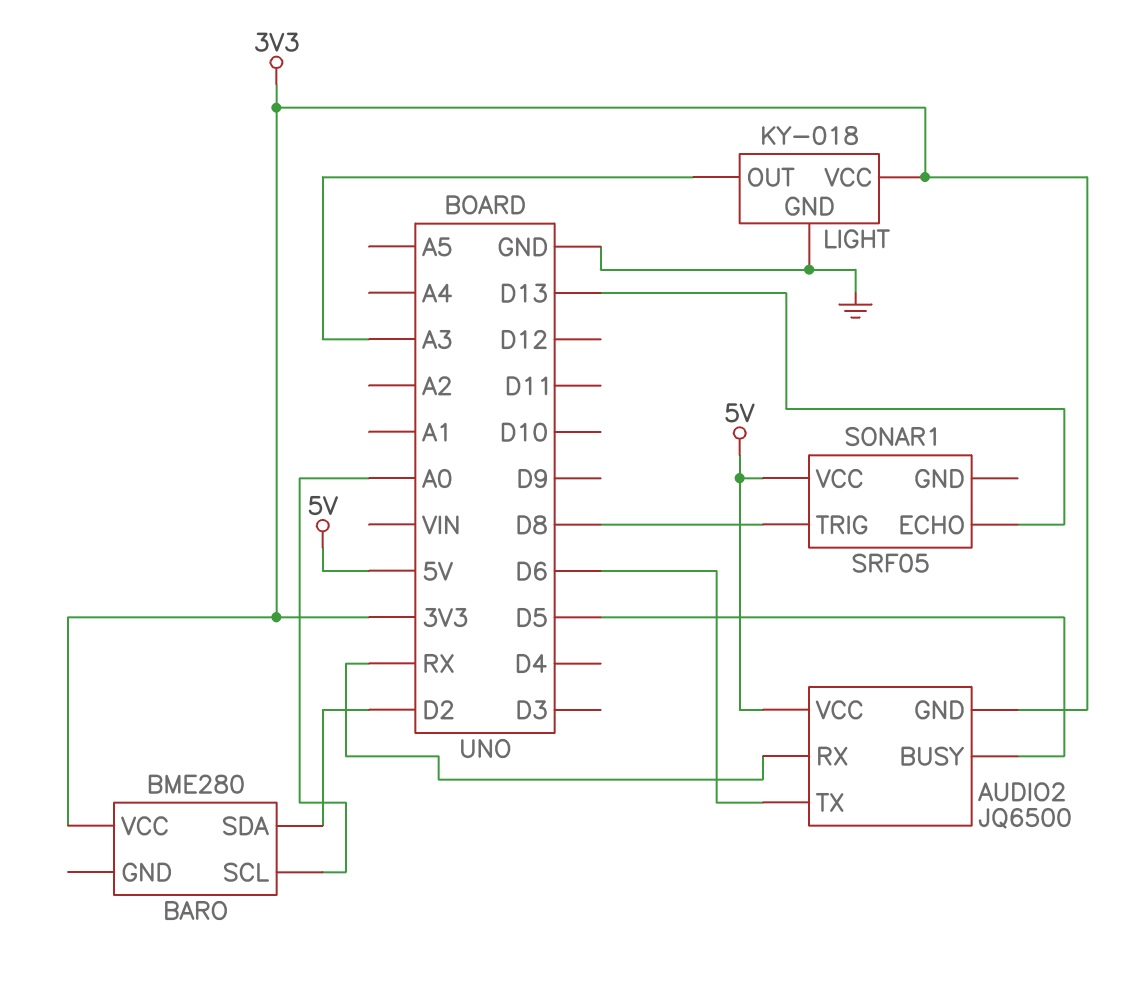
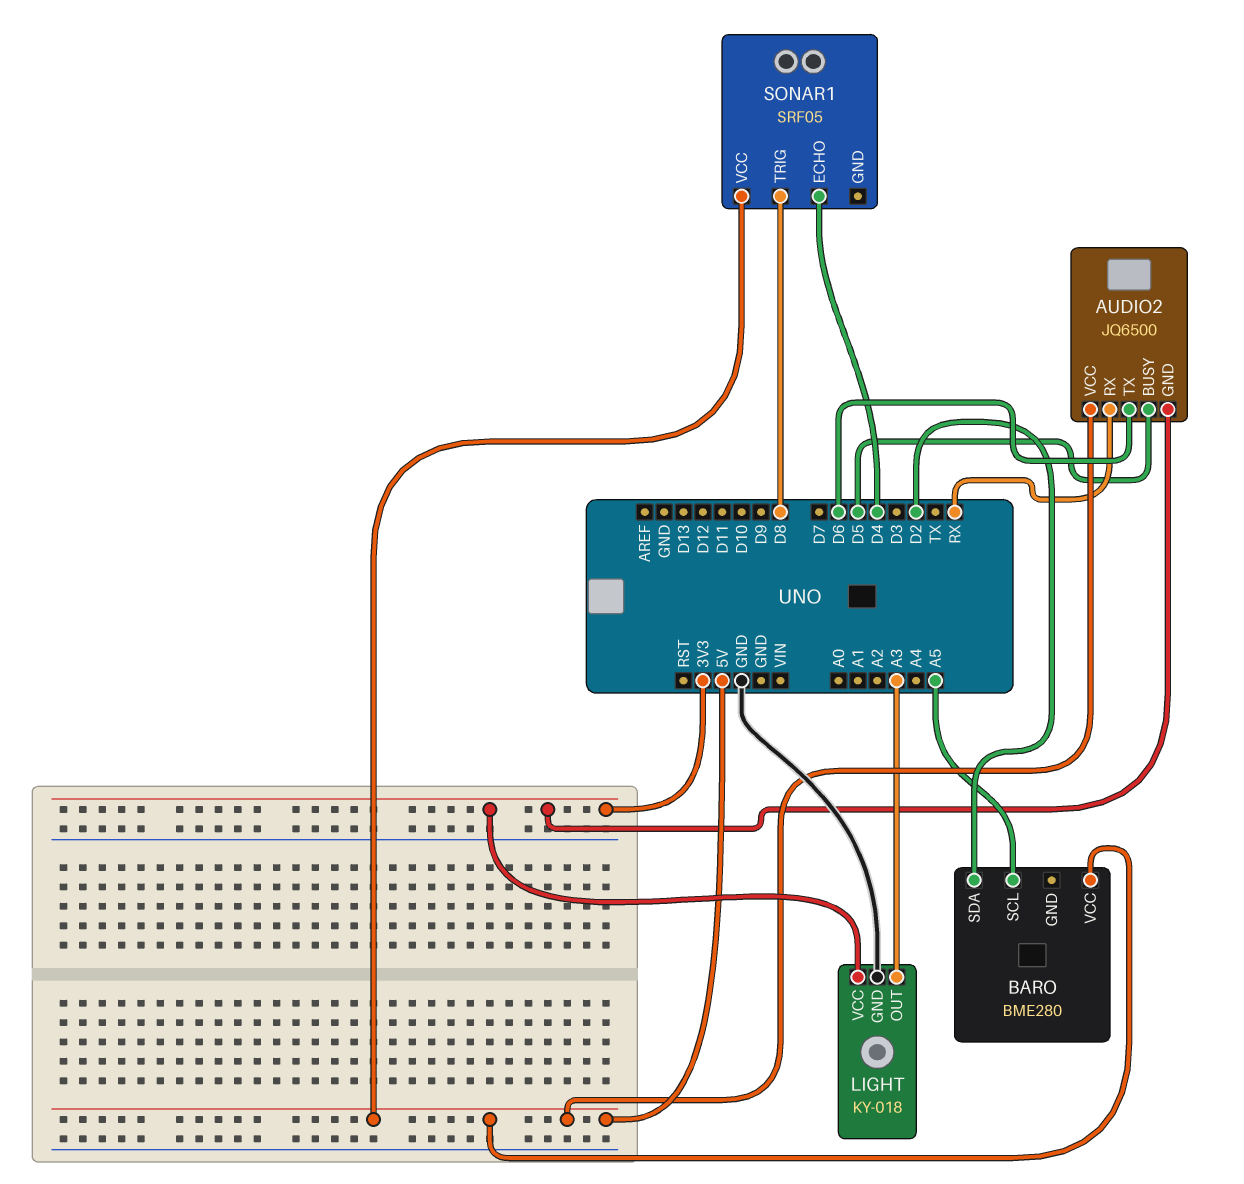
BARO pin SCL: A0 -> A5
BARO pin VCC: 3V3 -> 5V
SONAR1 pin ECHO: D13 -> D4

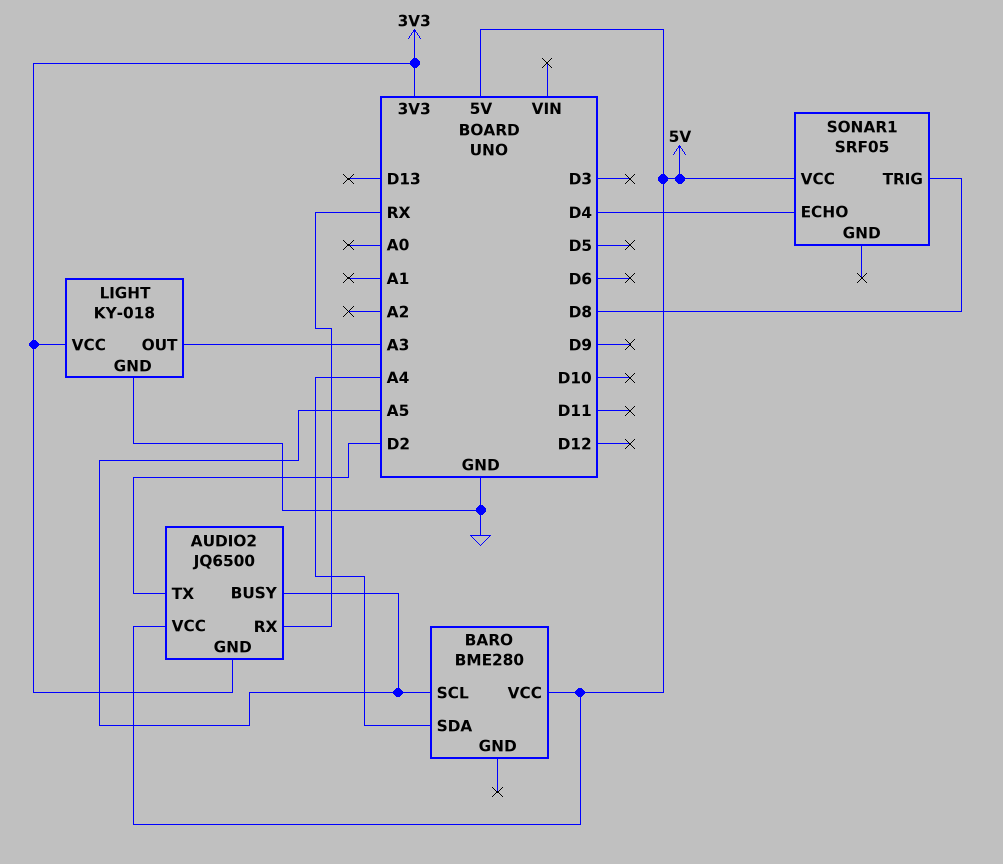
AUDIO2 pin BUSY: D5 -> A5
AUDIO2 pin TX: D6 -> D2
BARO pin SDA: D2 -> A4

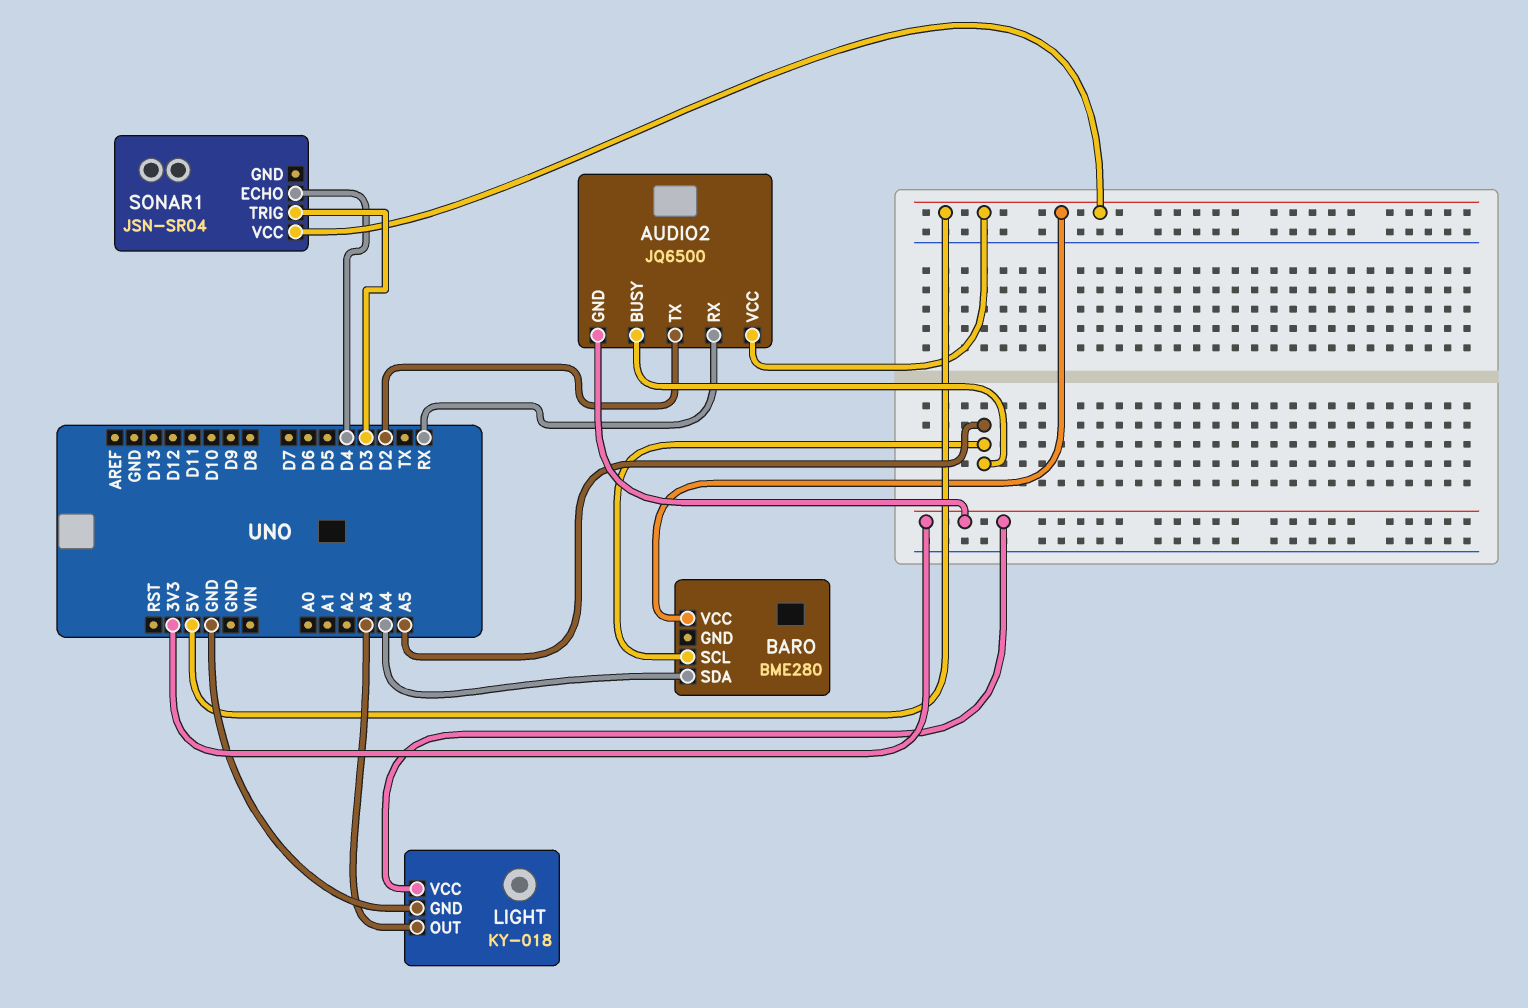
SONAR1: SRF05 -> JSN-SR04
SONAR1 pin TRIG: D8 -> D3

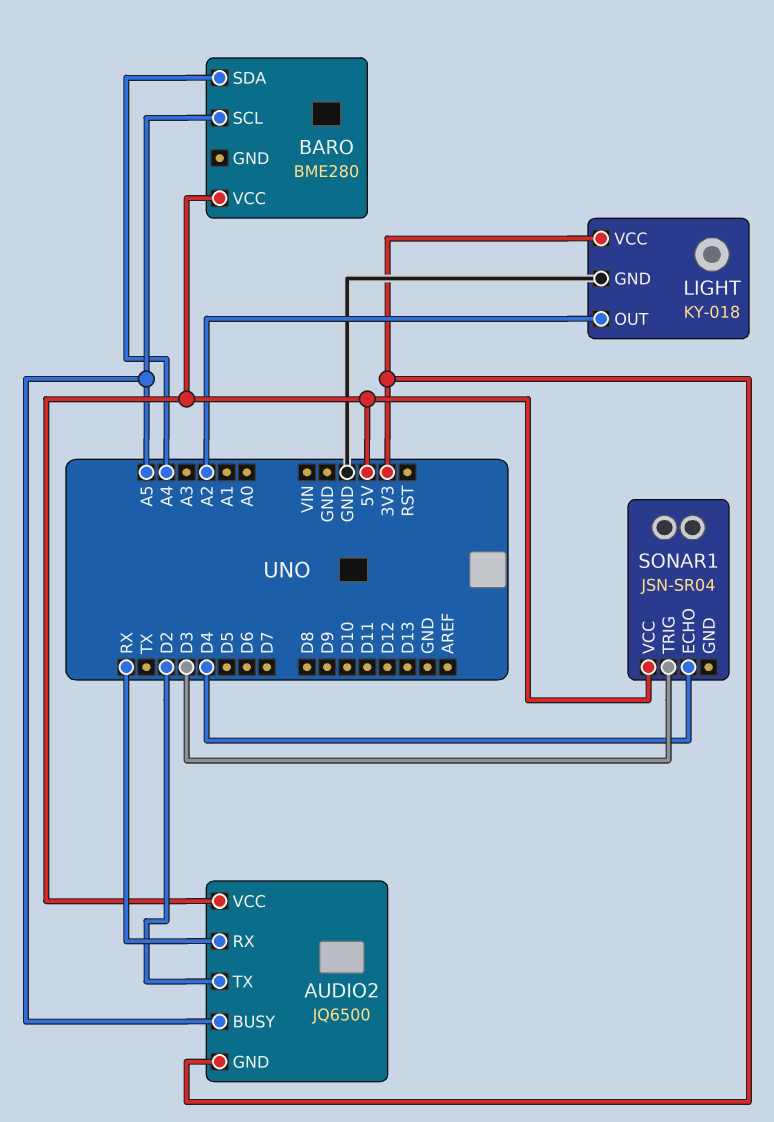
LIGHT pin OUT: A3 -> A2

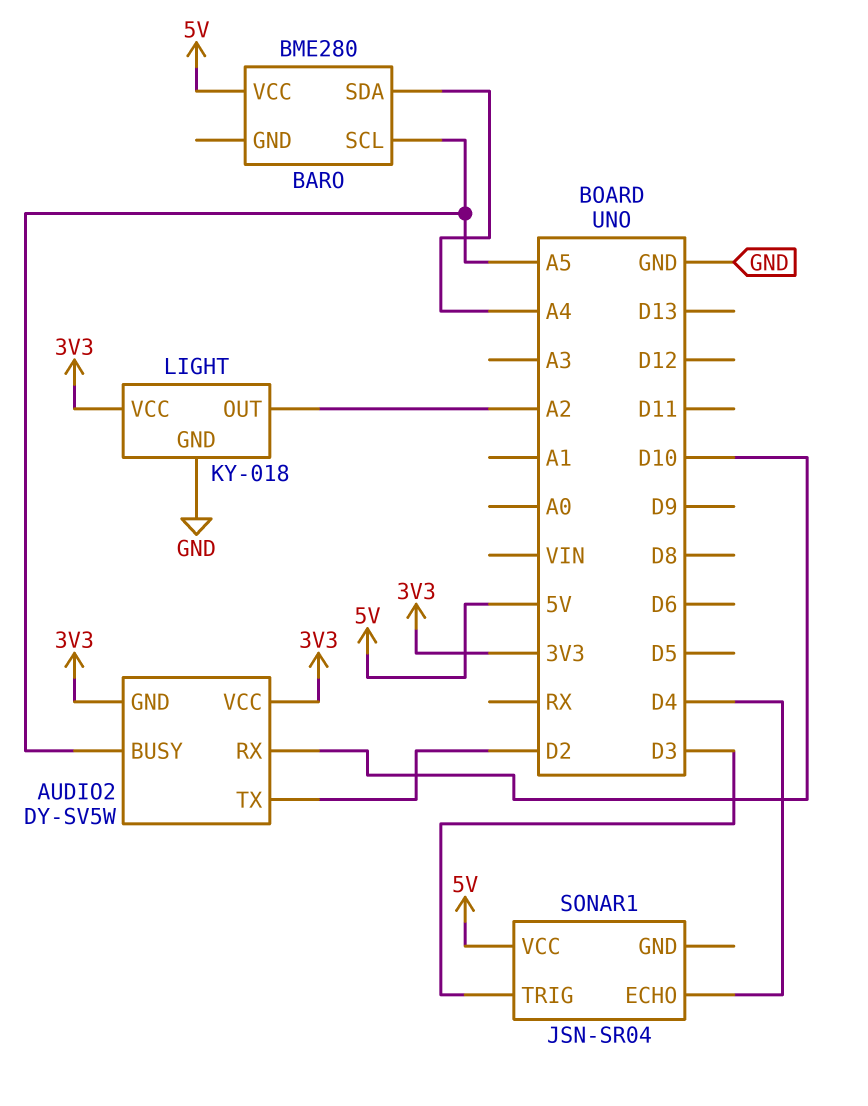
AUDIO2: JQ6500 -> DY-SV5W
AUDIO2 pin RX: RX -> D10
AUDIO2 pin VCC: 5V -> 3V3

